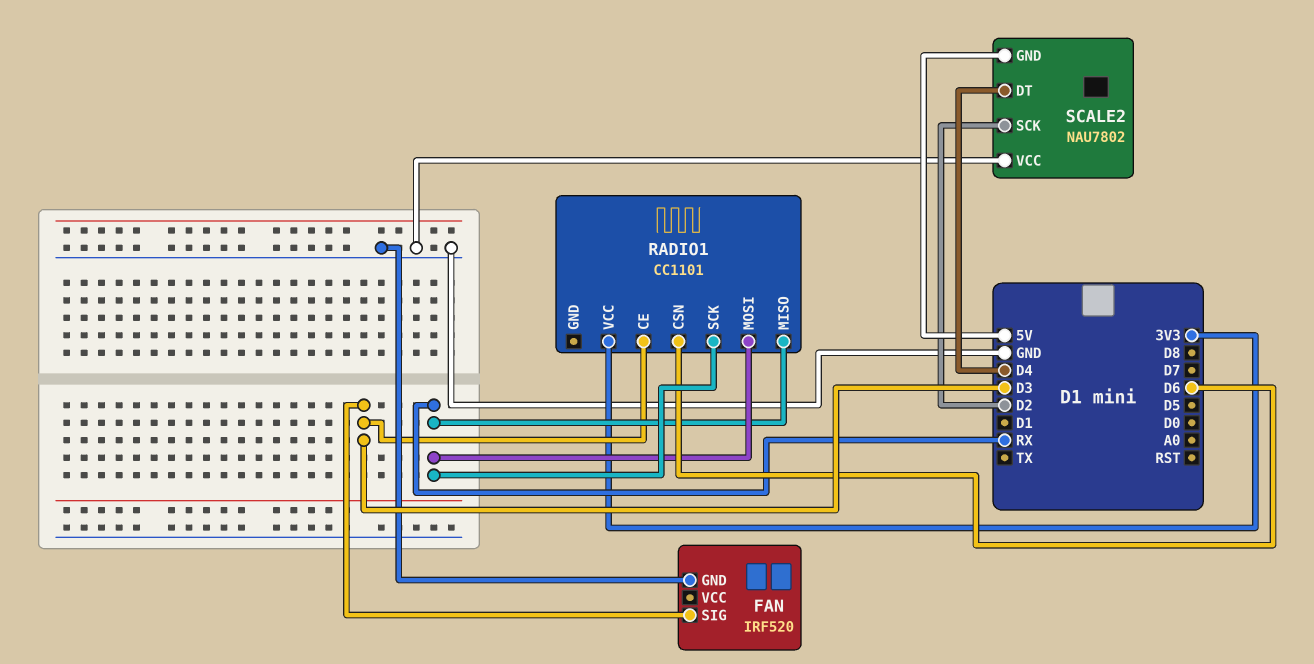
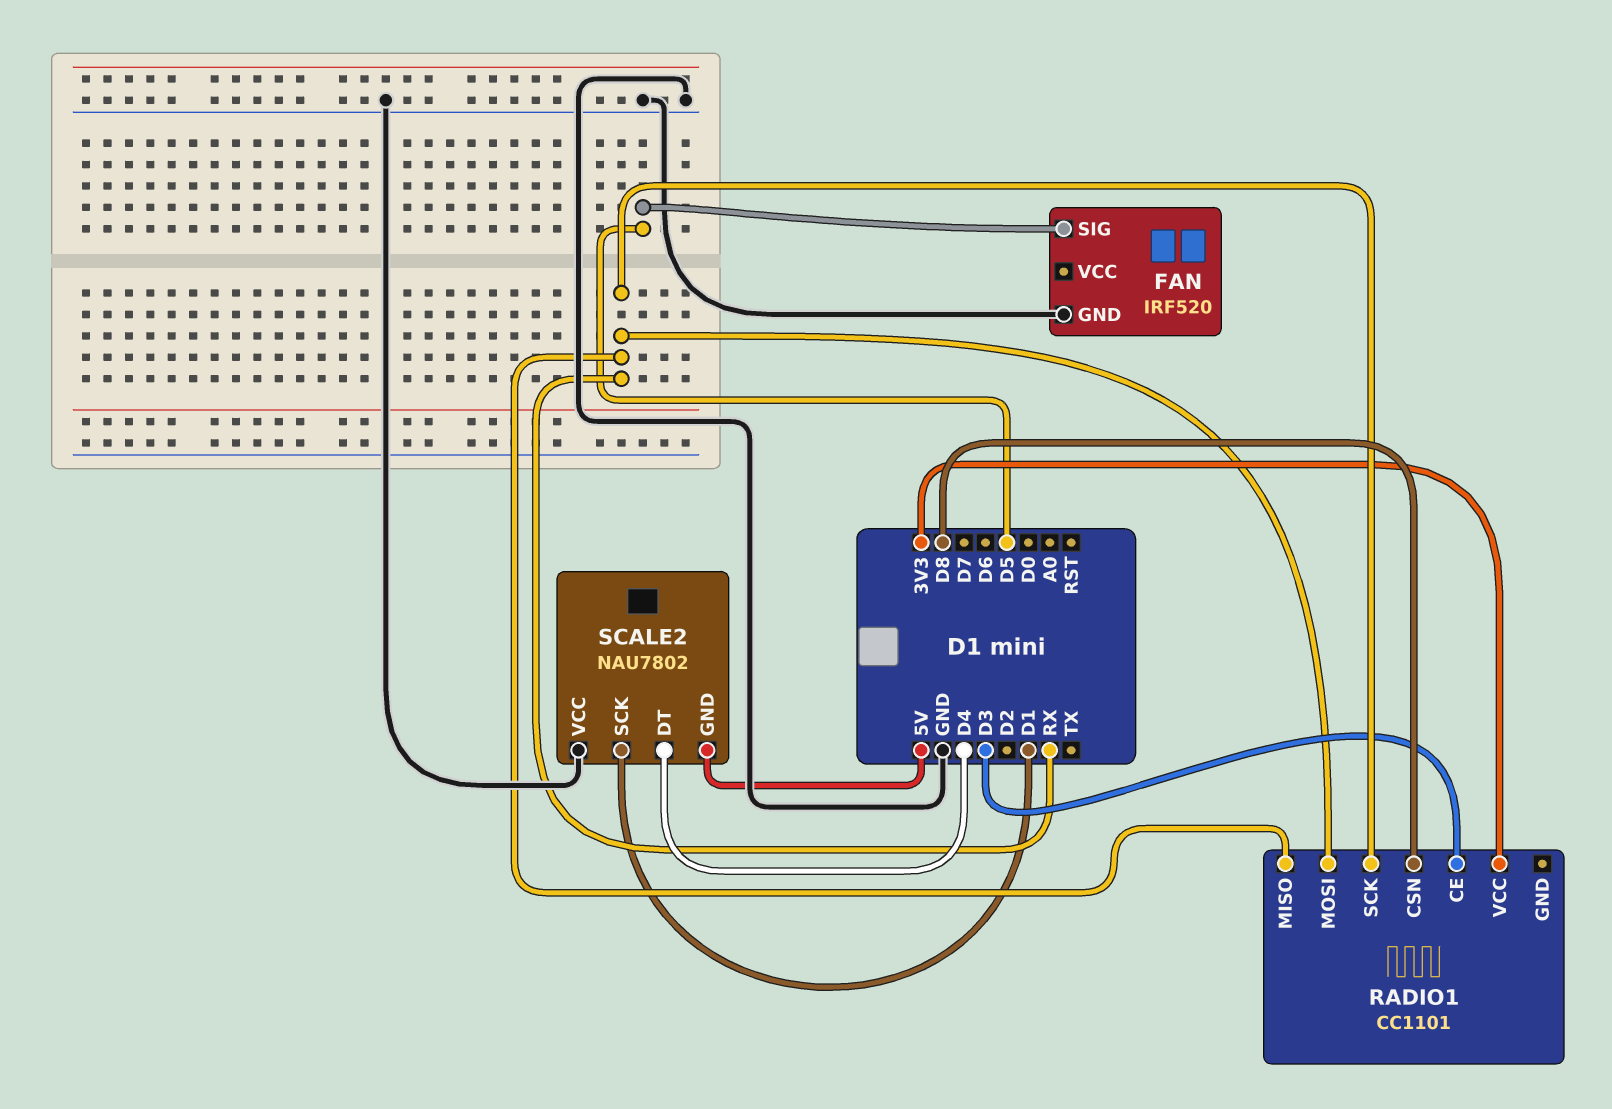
FAN pin SIG: D3 -> D5
RADIO1 pin CSN: D6 -> D8
SCALE2 pin SCK: D2 -> D1

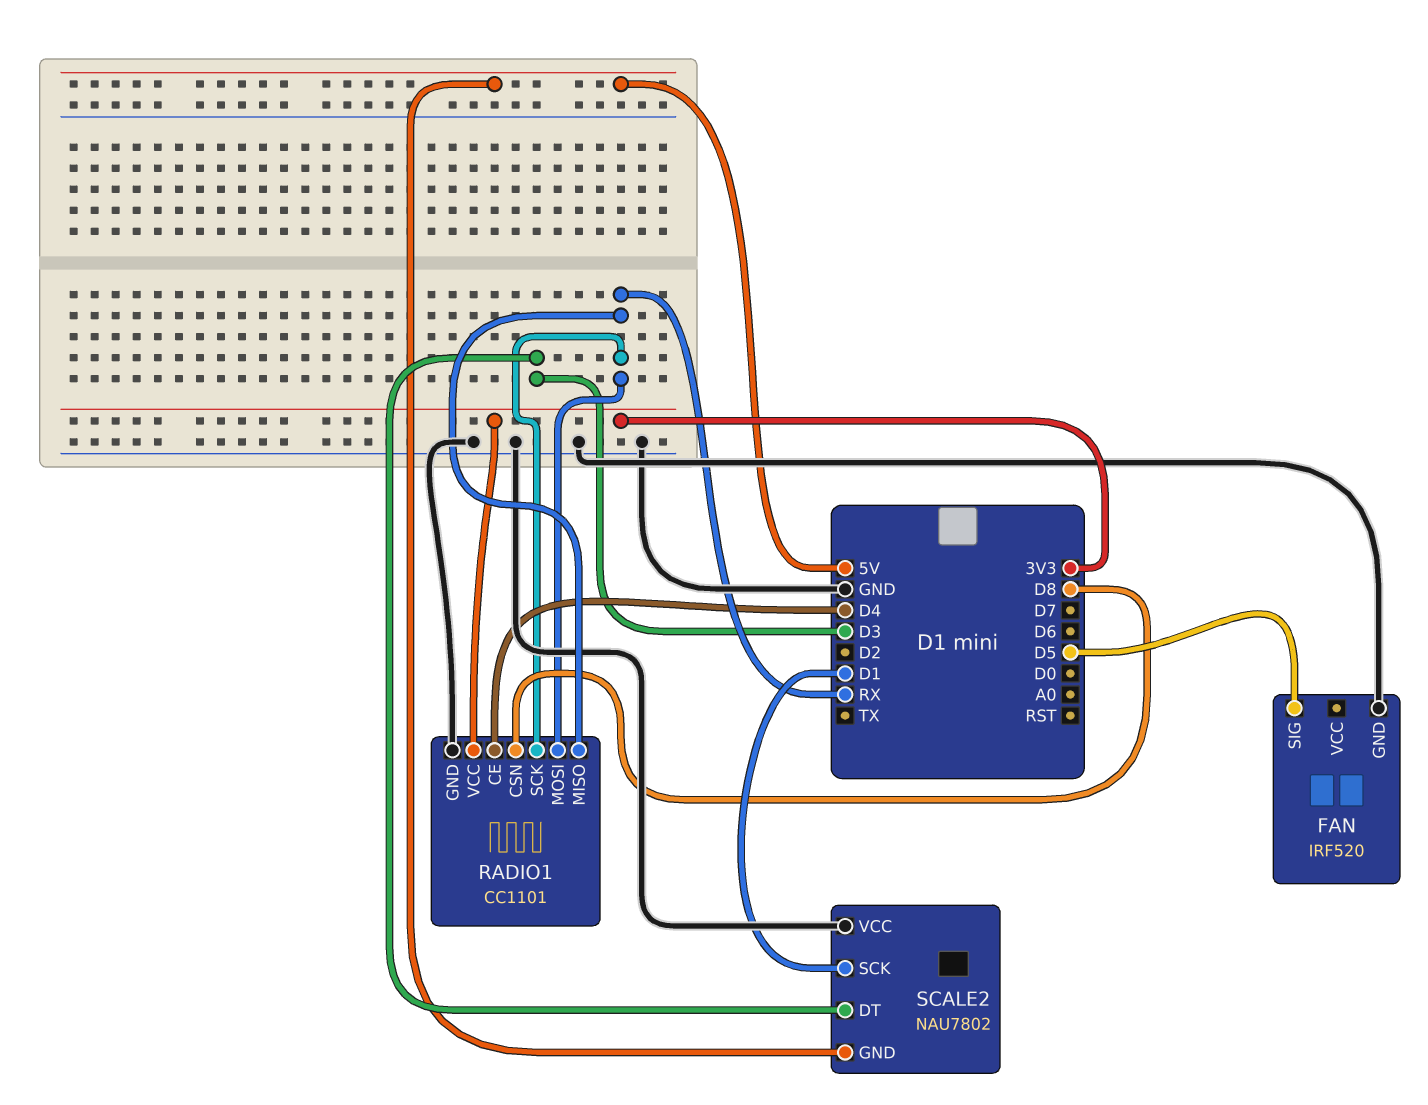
RADIO1 pin CE: D3 -> D4
RADIO1 pin GND: none -> GND
SCALE2 pin DT: D4 -> D3

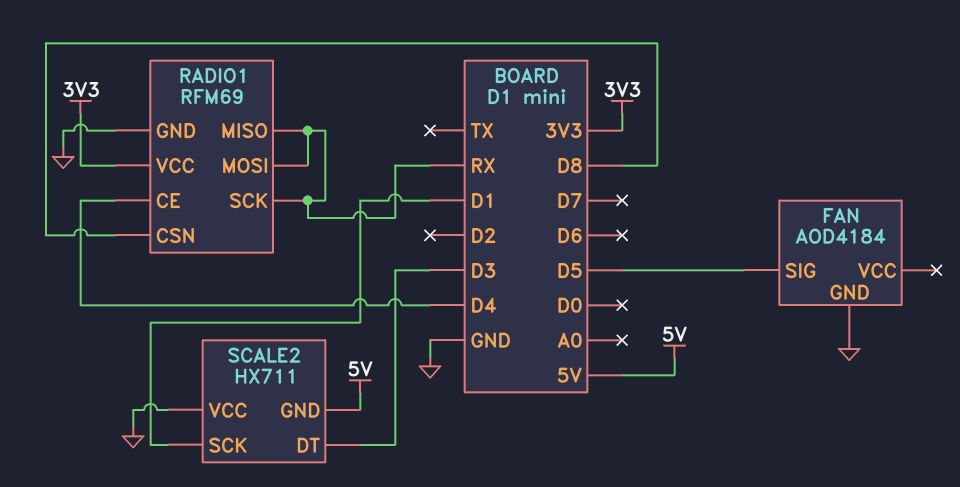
FAN: IRF520 -> AOD4184
RADIO1: CC1101 -> RFM69
SCALE2: NAU7802 -> HX711

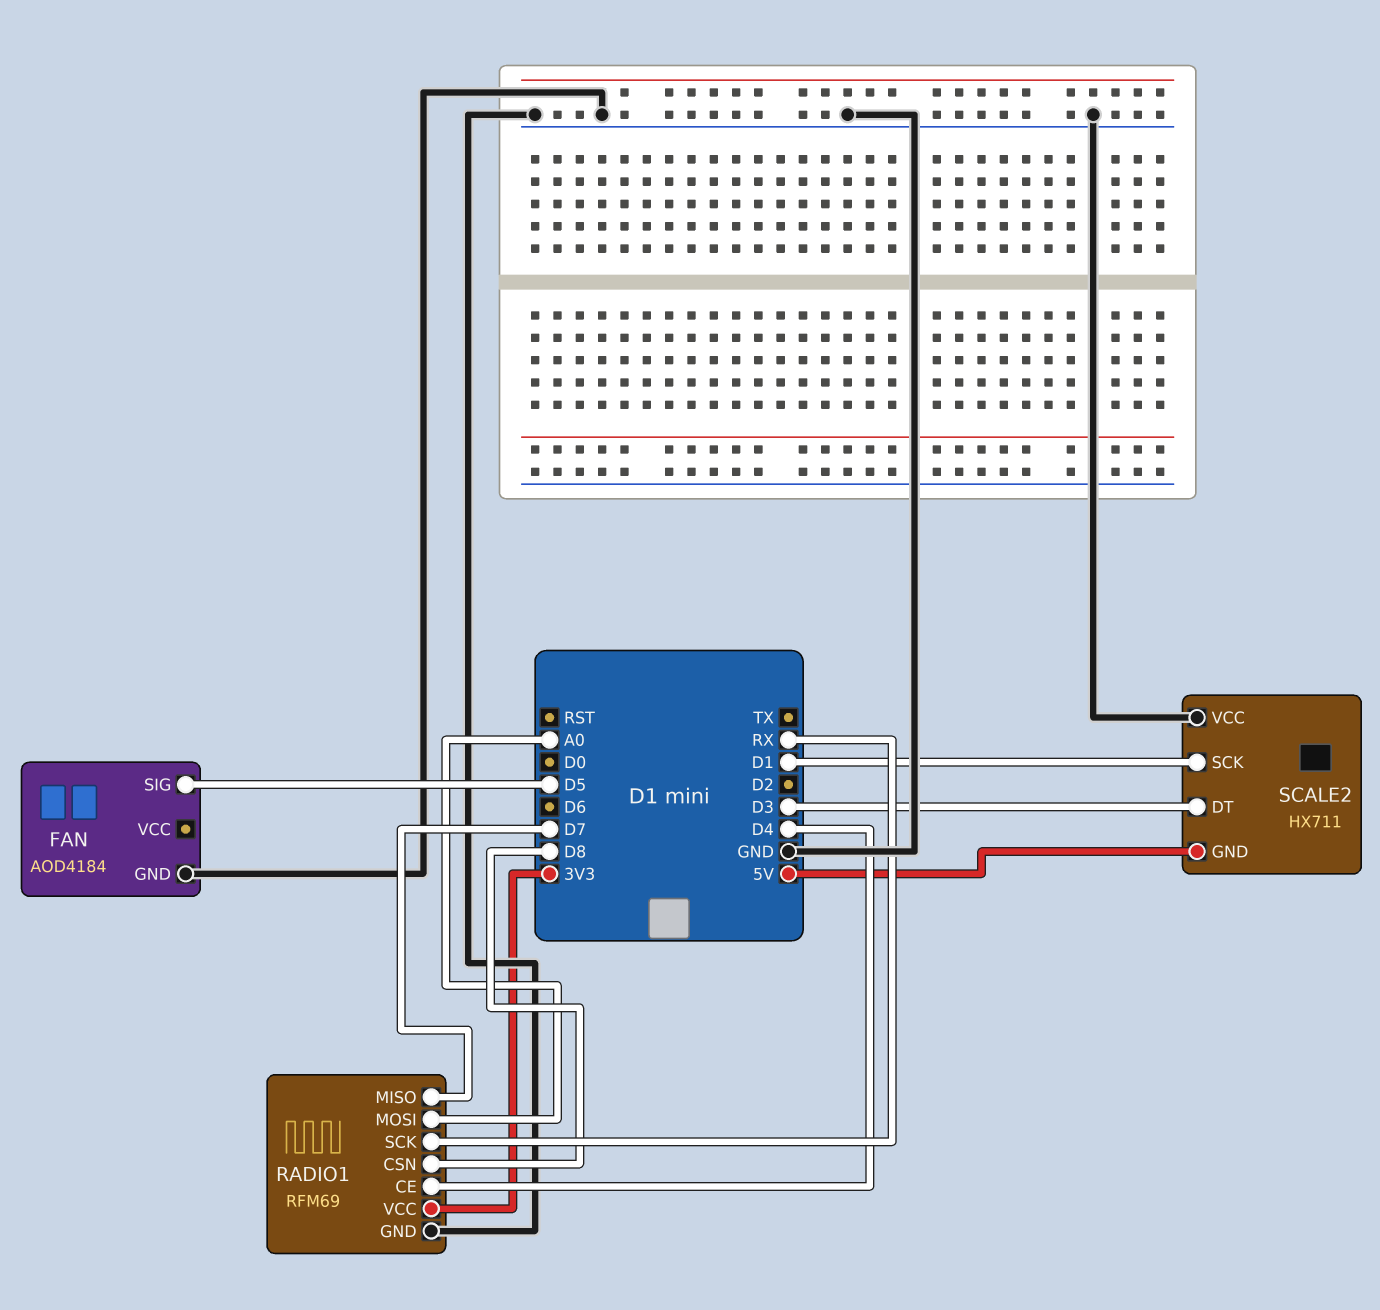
RADIO1 pin MISO: RX -> D7
RADIO1 pin MOSI: RX -> A0

